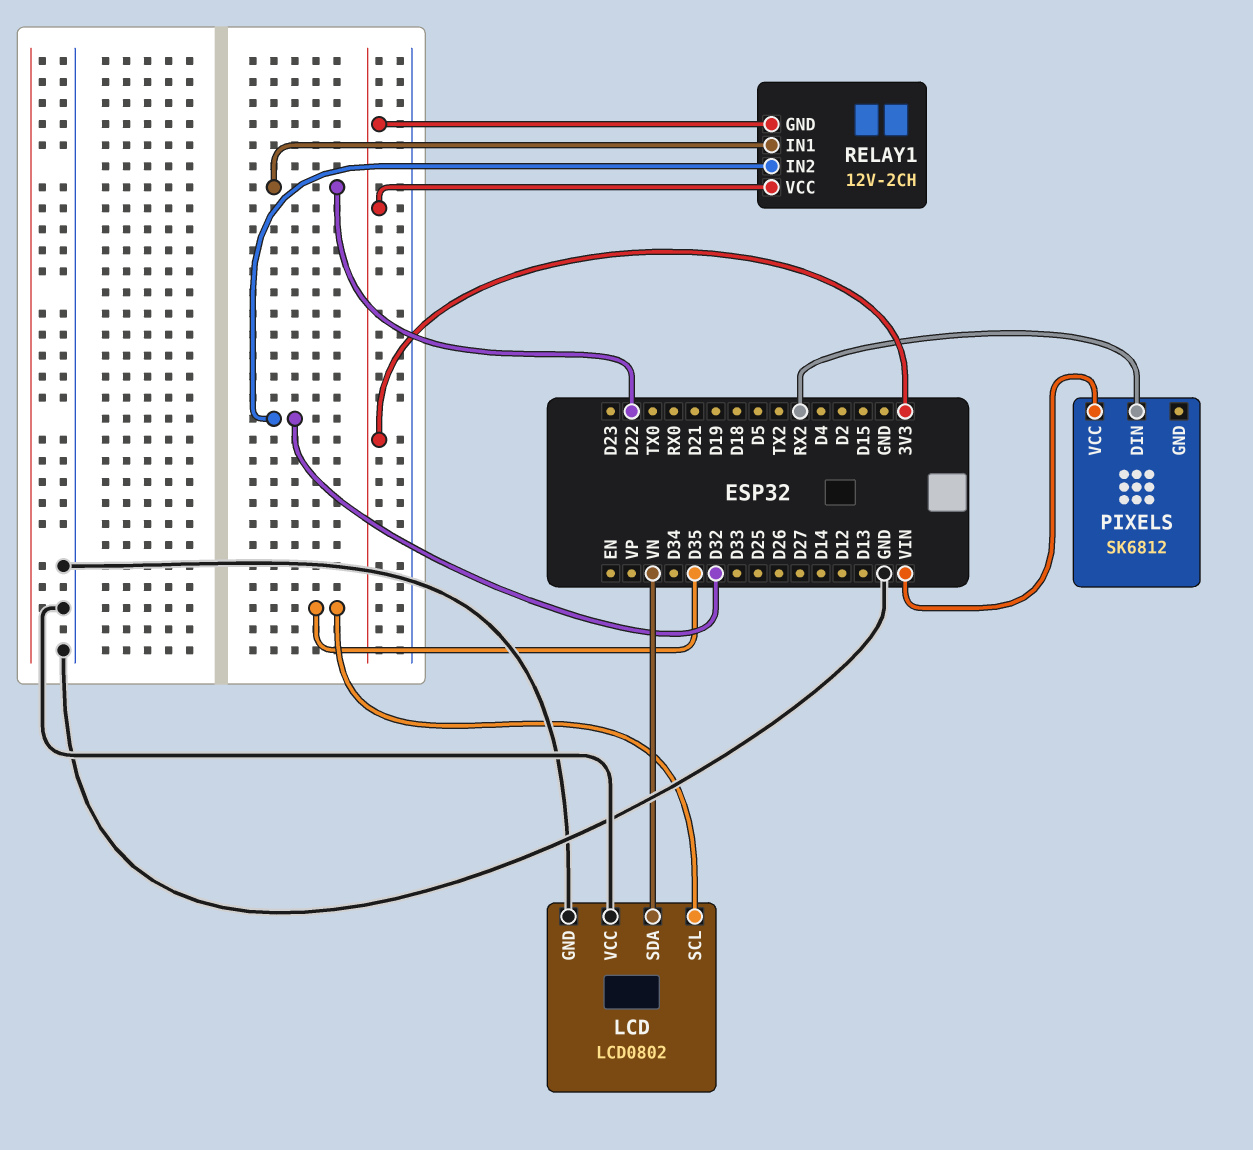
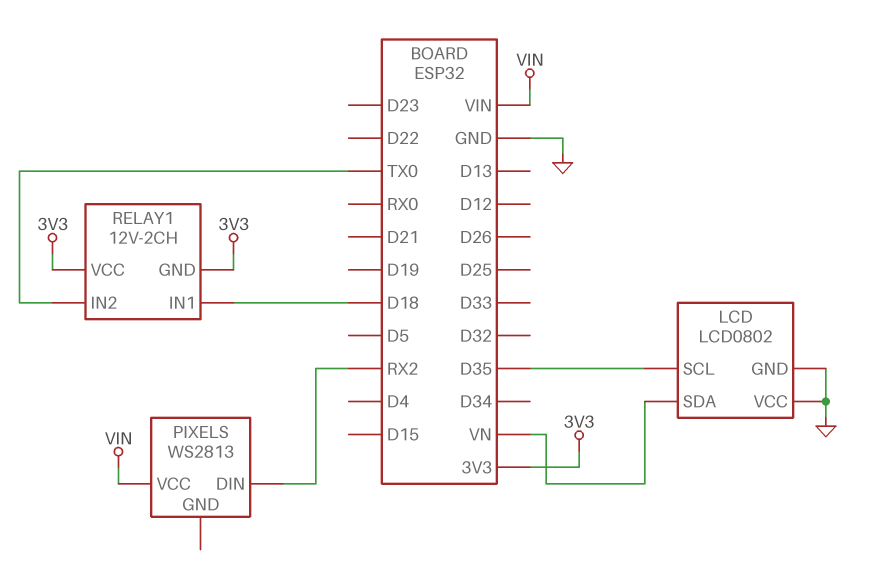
PIXELS: SK6812 -> WS2813
RELAY1 pin IN1: D22 -> D18
RELAY1 pin IN2: D32 -> TX0

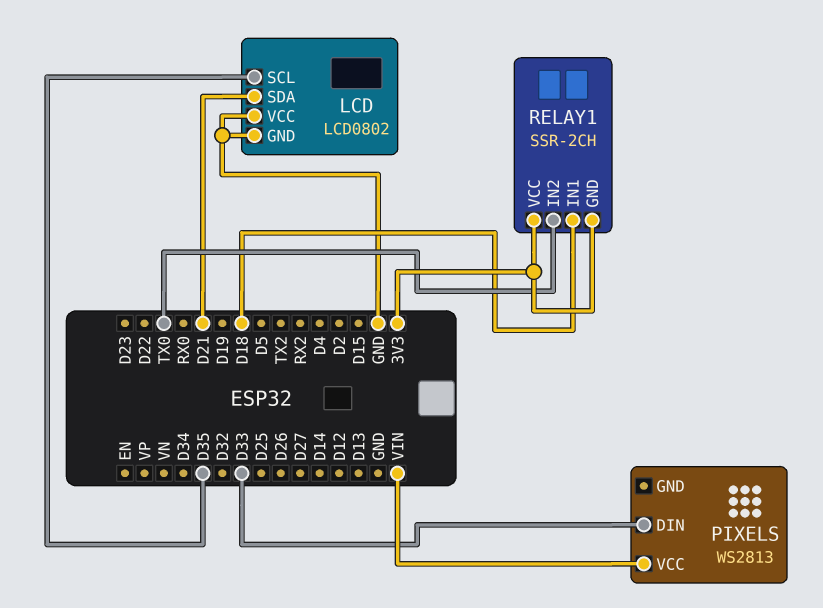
LCD pin SDA: VN -> D21
PIXELS pin DIN: RX2 -> D33
RELAY1: 12V-2CH -> SSR-2CH

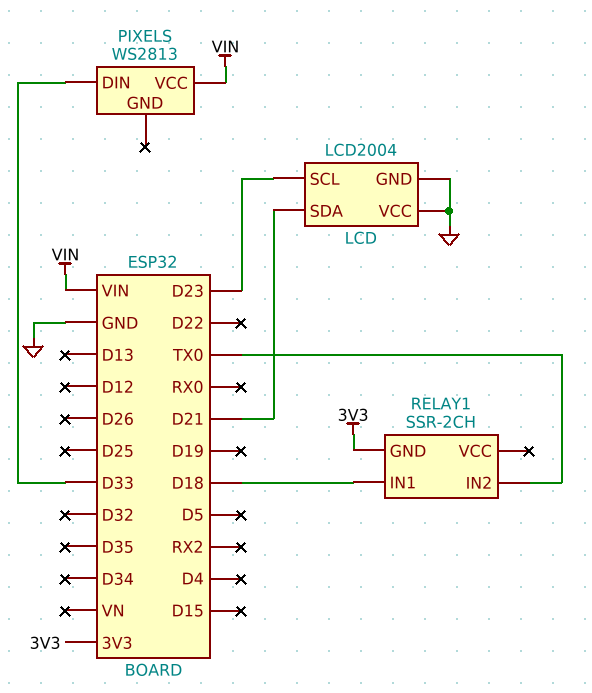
LCD: LCD0802 -> LCD2004
LCD pin SCL: D35 -> D23
RELAY1 pin VCC: 3V3 -> none

